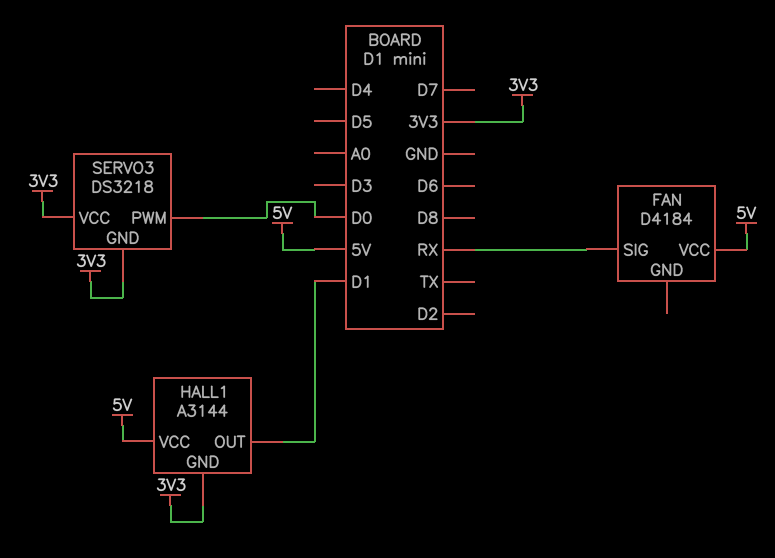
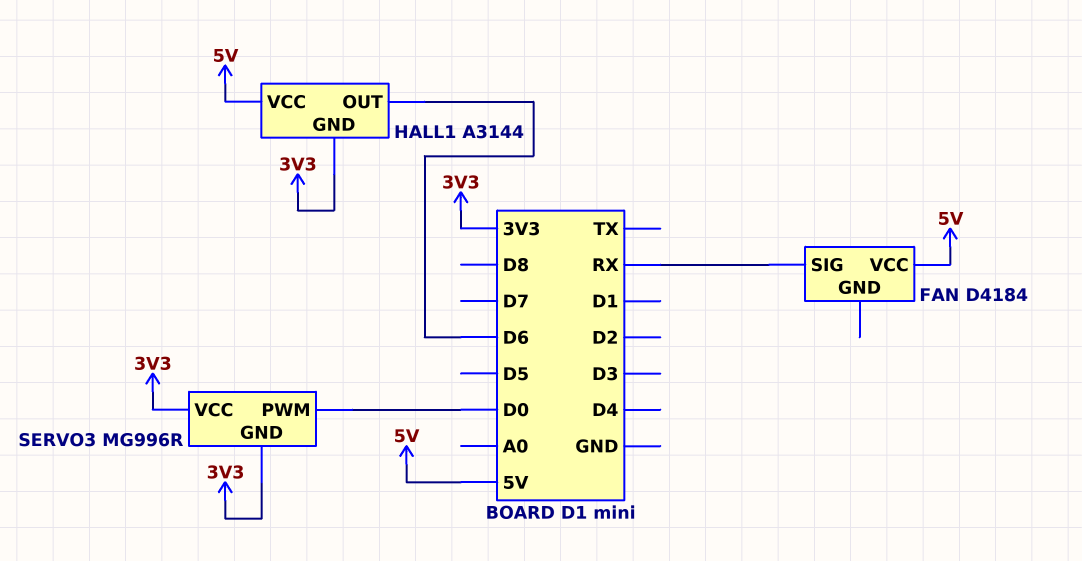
HALL1 pin OUT: D1 -> D6
SERVO3: DS3218 -> MG996R

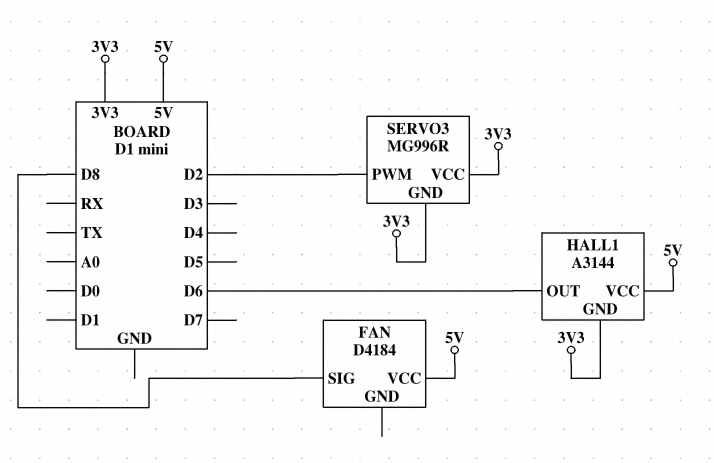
FAN pin SIG: RX -> D8
SERVO3 pin PWM: D0 -> D2

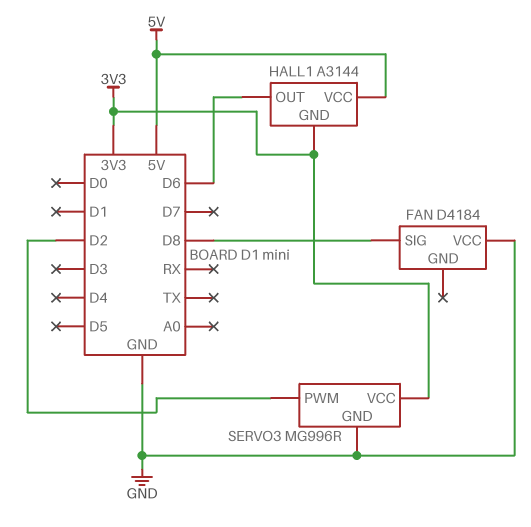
FAN pin VCC: 5V -> GND
SERVO3 pin GND: 3V3 -> GND

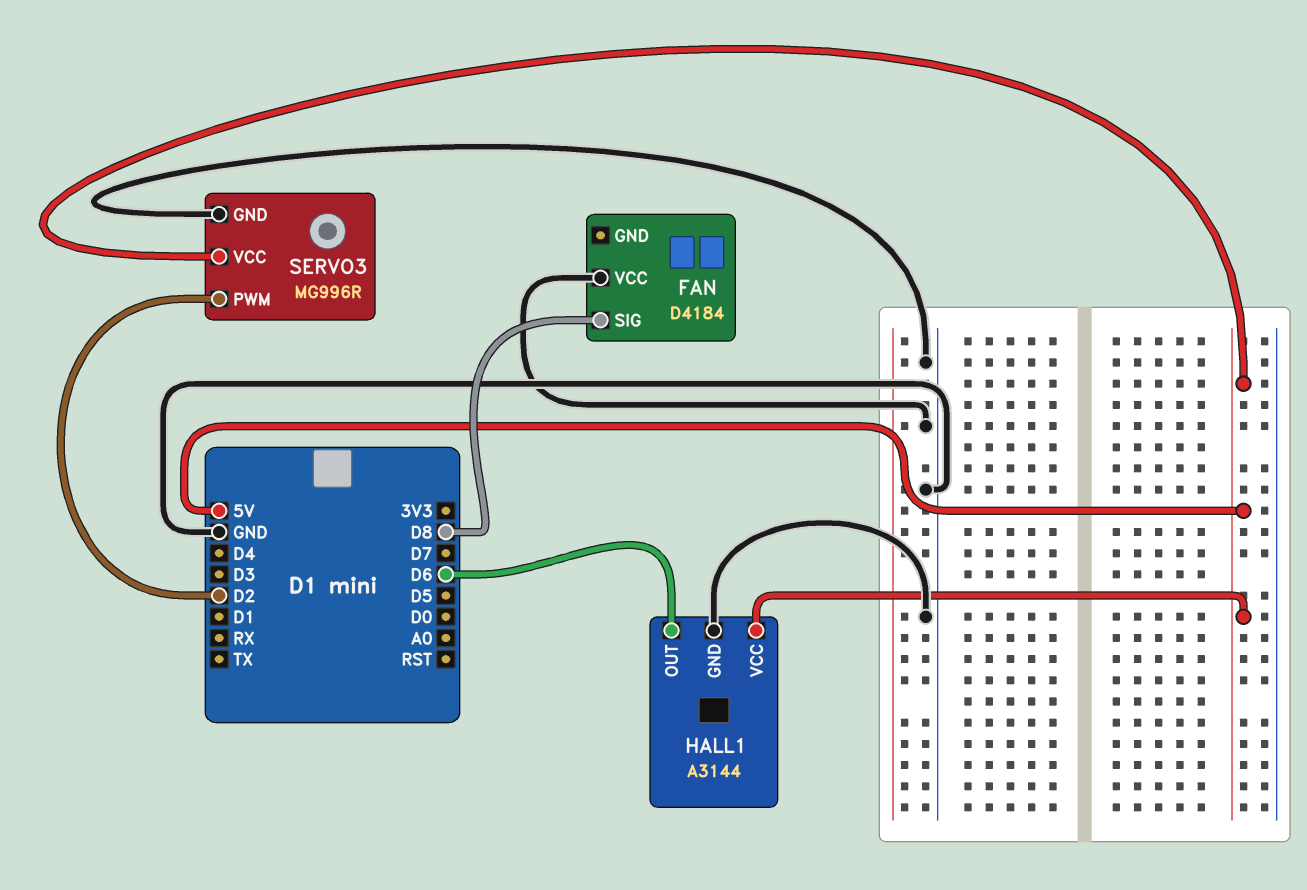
HALL1 pin GND: 3V3 -> GND
SERVO3 pin VCC: 3V3 -> 5V

